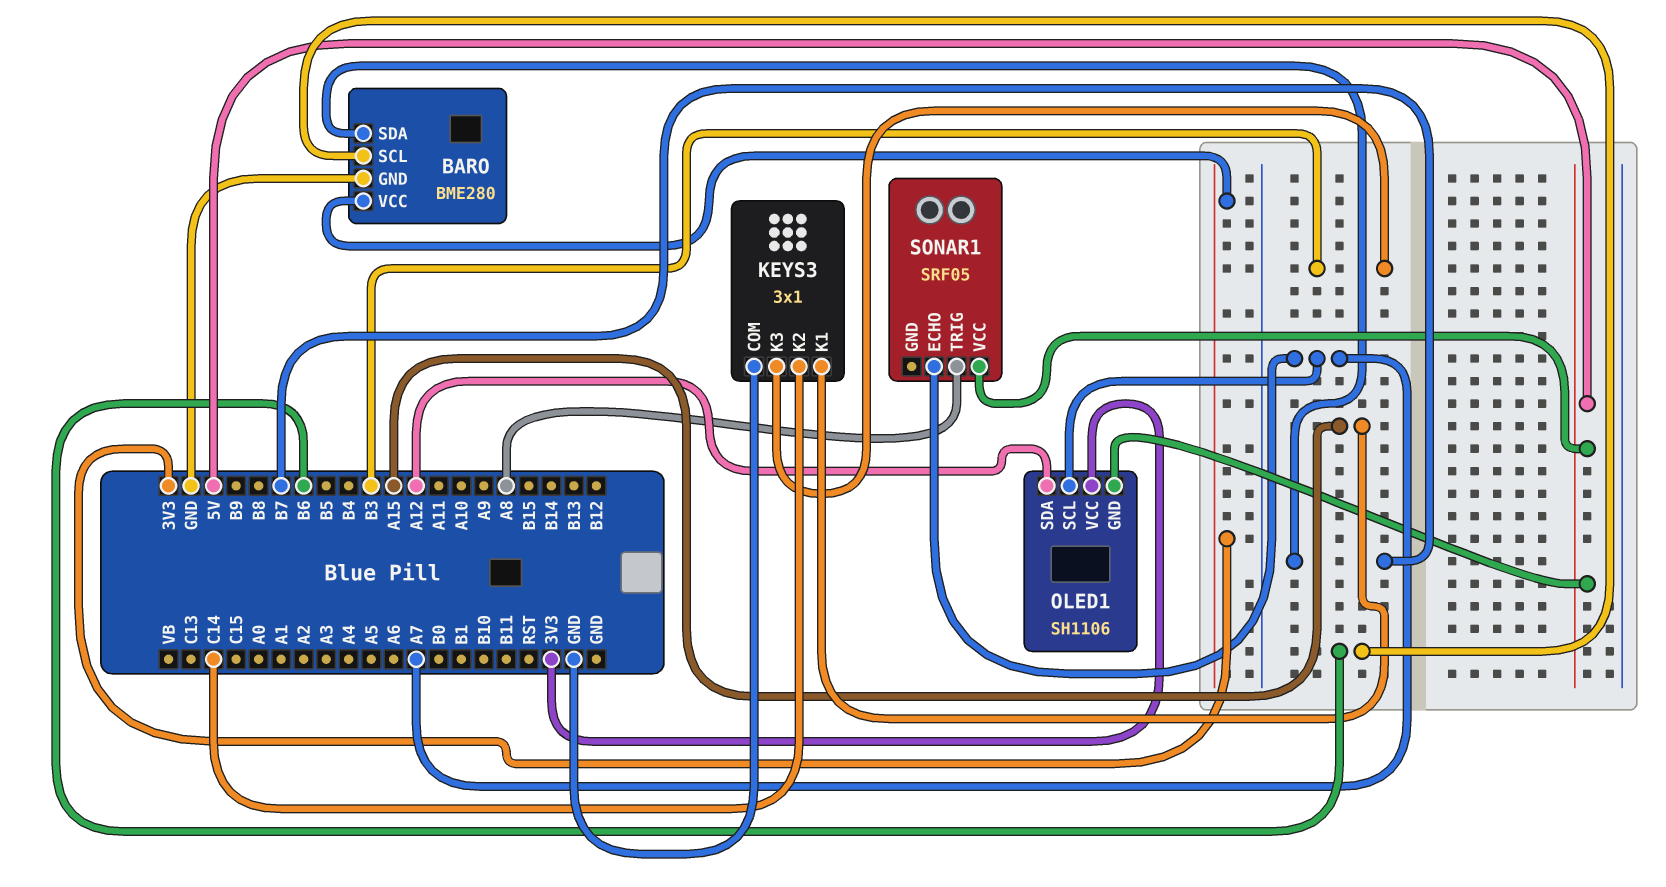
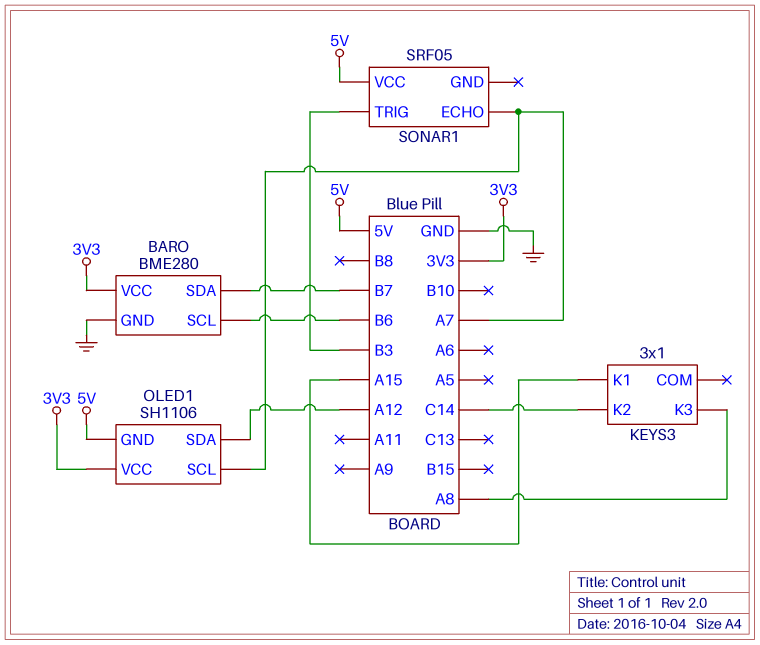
KEYS3 pin COM: GND -> none
KEYS3 pin K3: B3 -> A8
SONAR1 pin TRIG: A8 -> B3

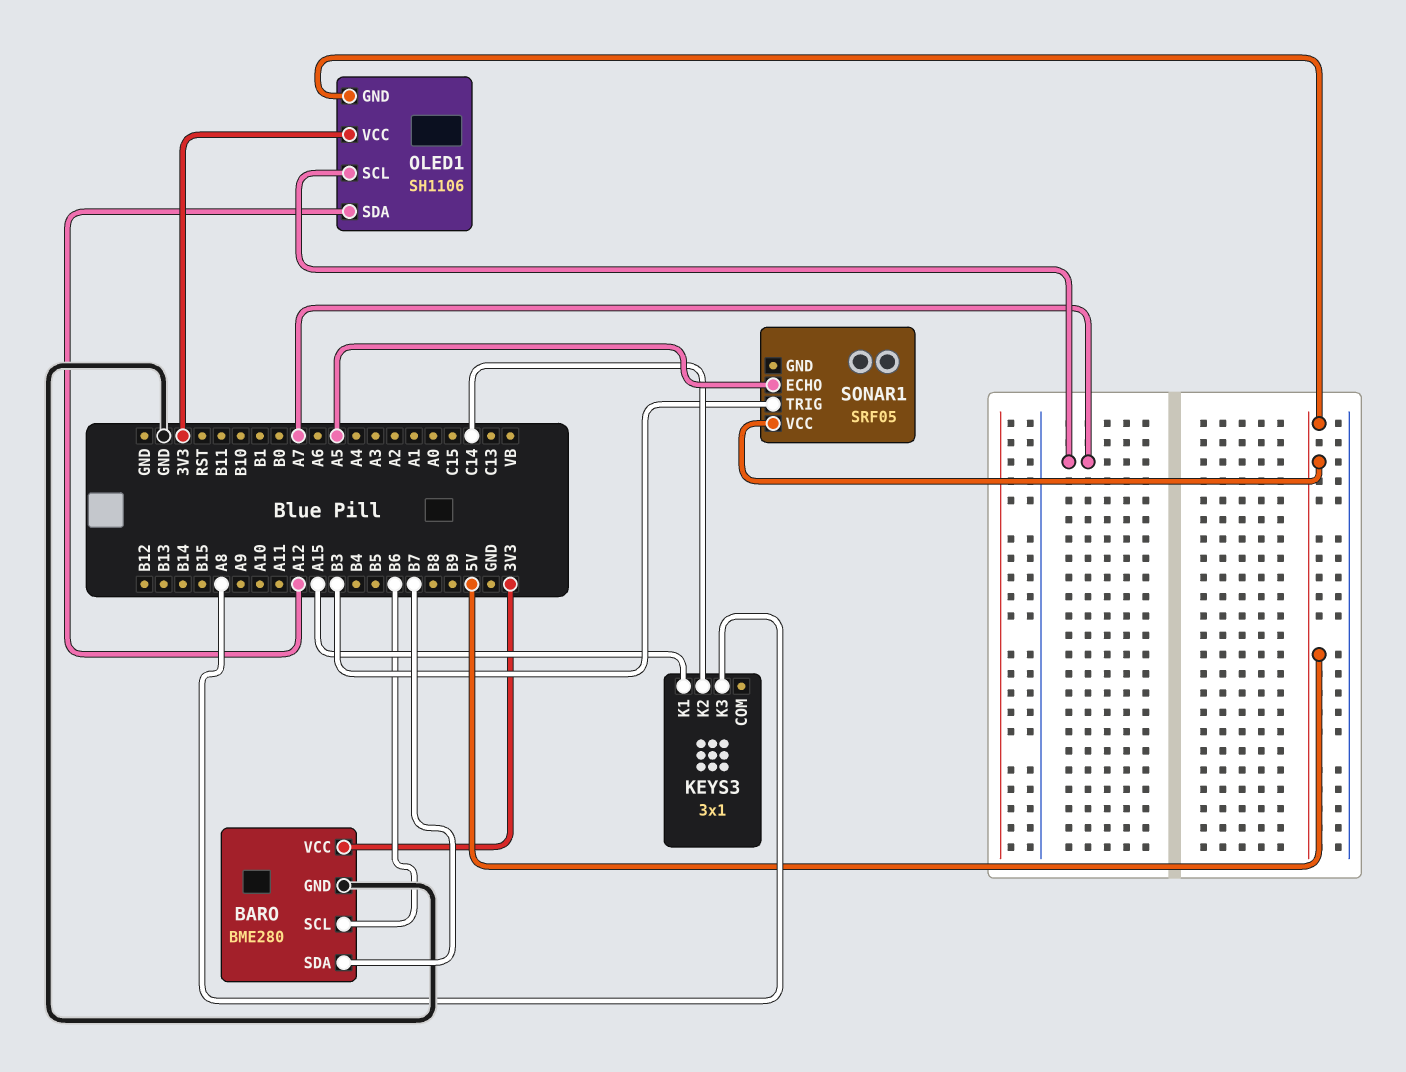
SONAR1 pin ECHO: A7 -> A5

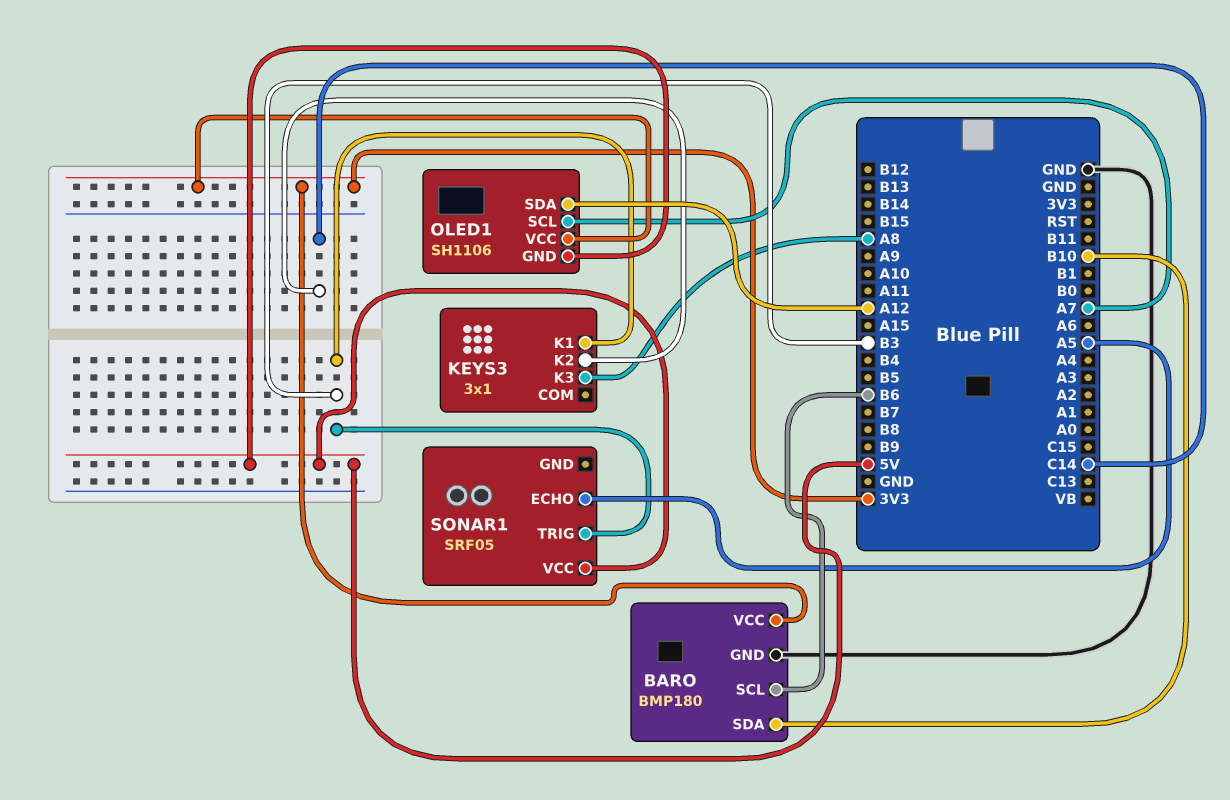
BARO: BME280 -> BMP180
BARO pin SDA: B7 -> B10
KEYS3 pin K1: A15 -> B3

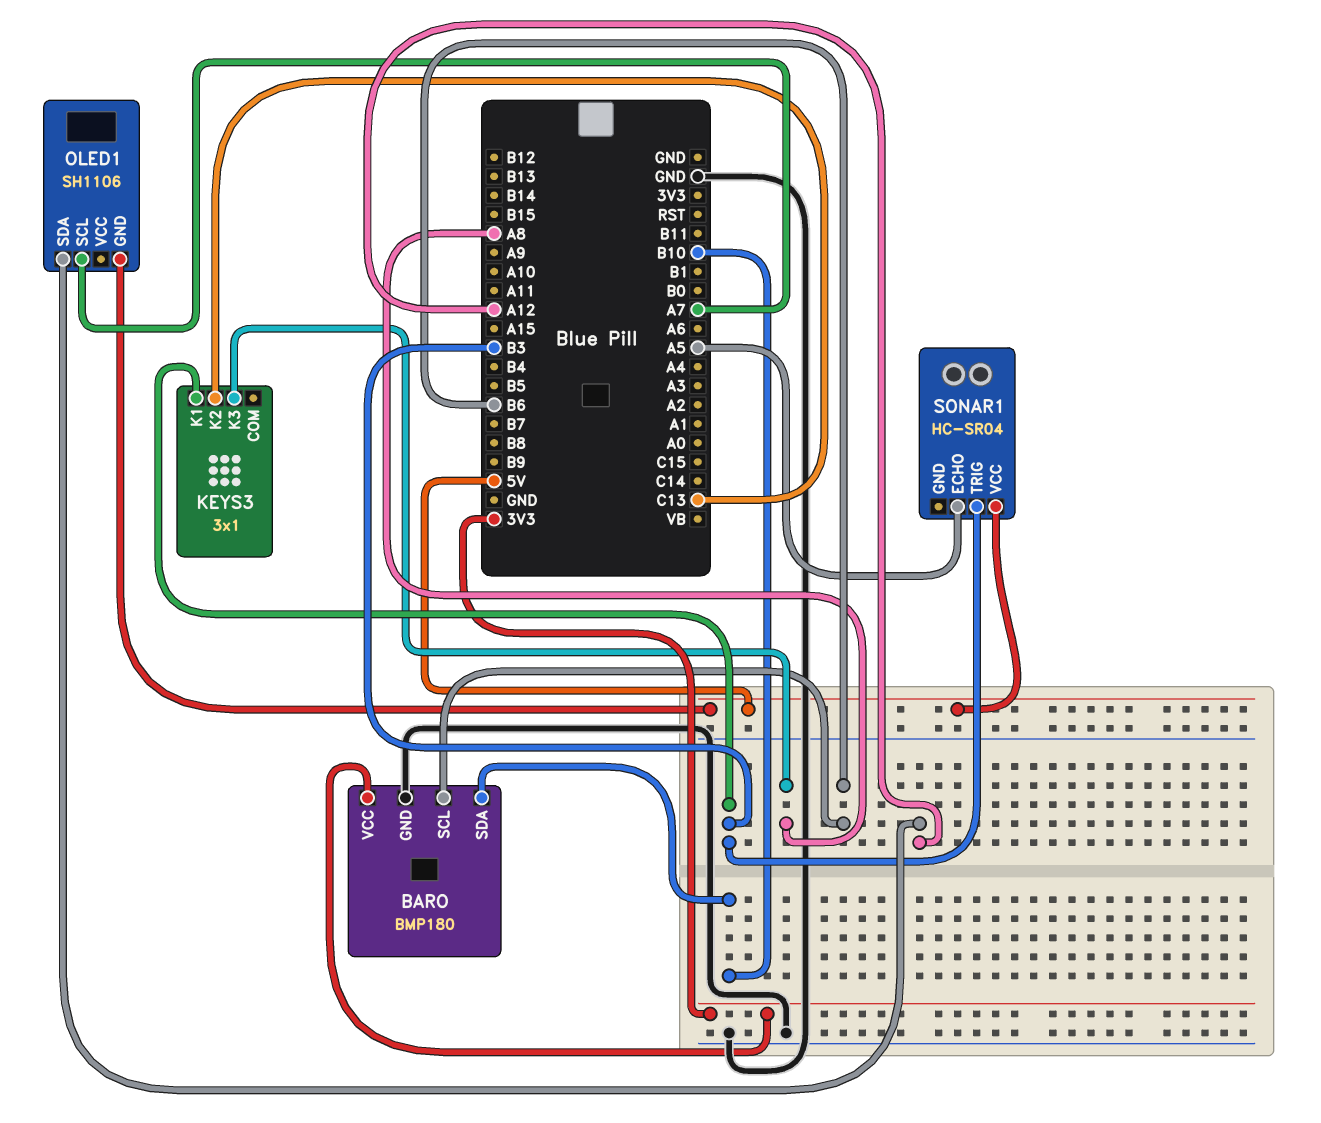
KEYS3 pin K2: C14 -> C13
OLED1 pin VCC: 3V3 -> none
SONAR1: SRF05 -> HC-SR04

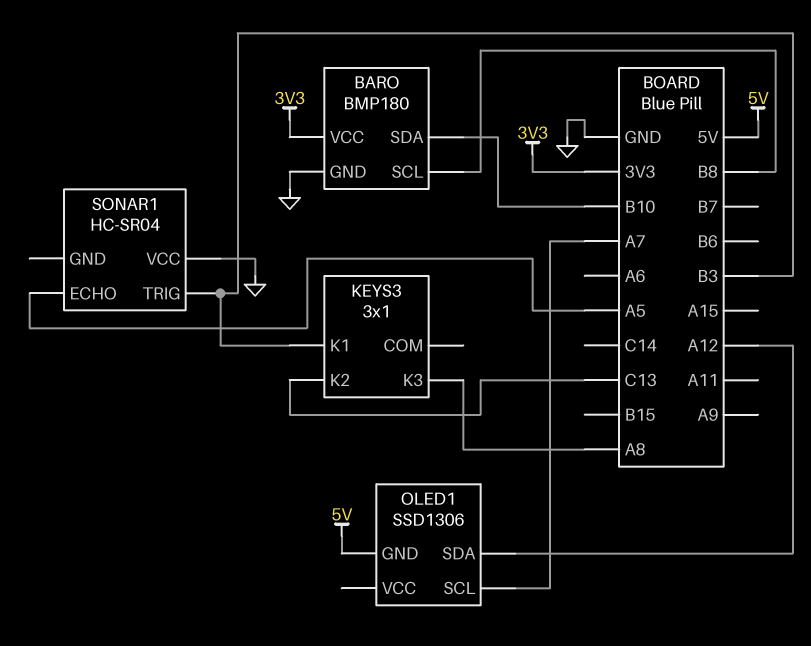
BARO pin SCL: B6 -> B8
OLED1: SH1106 -> SSD1306
SONAR1 pin VCC: 5V -> GND

